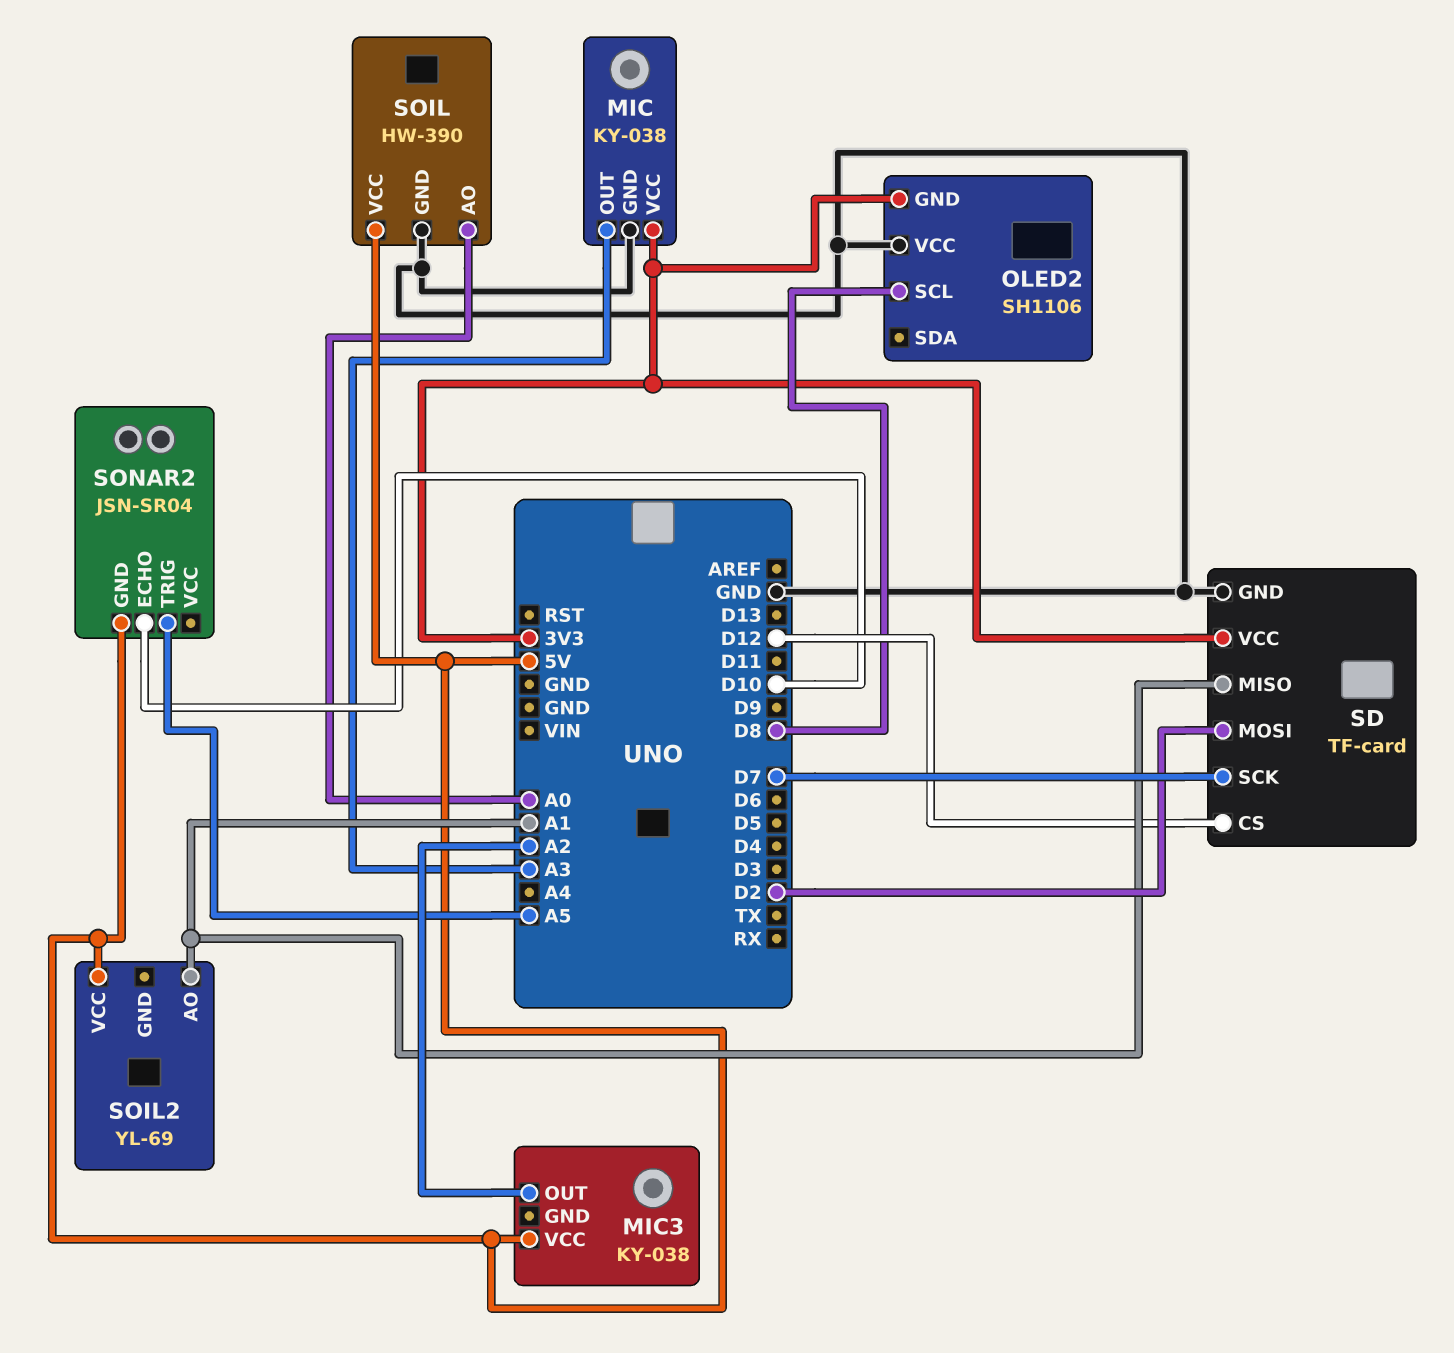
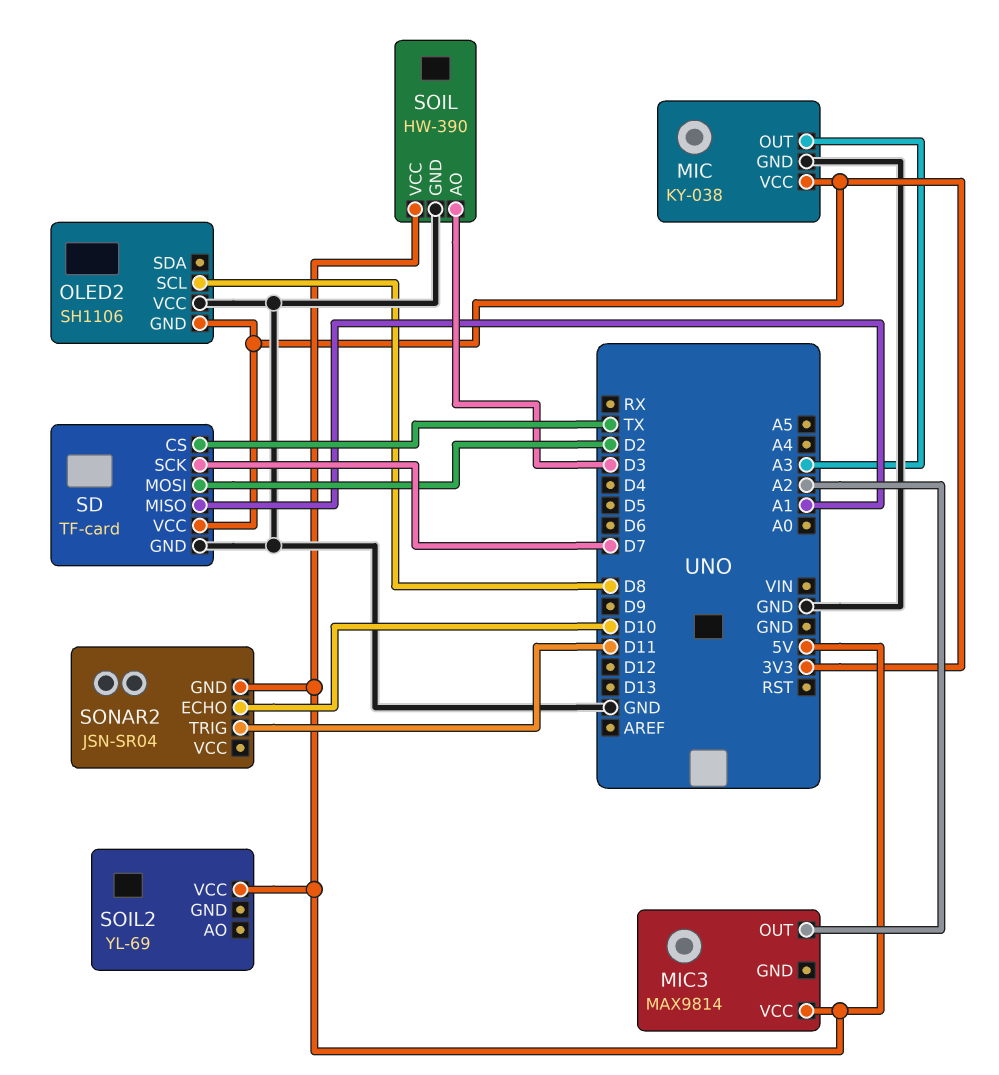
MIC3: KY-038 -> MAX9814
SD pin CS: D12 -> TX
SOIL pin AO: A0 -> D3
SOIL2 pin AO: A1 -> none
SONAR2 pin TRIG: A5 -> D11

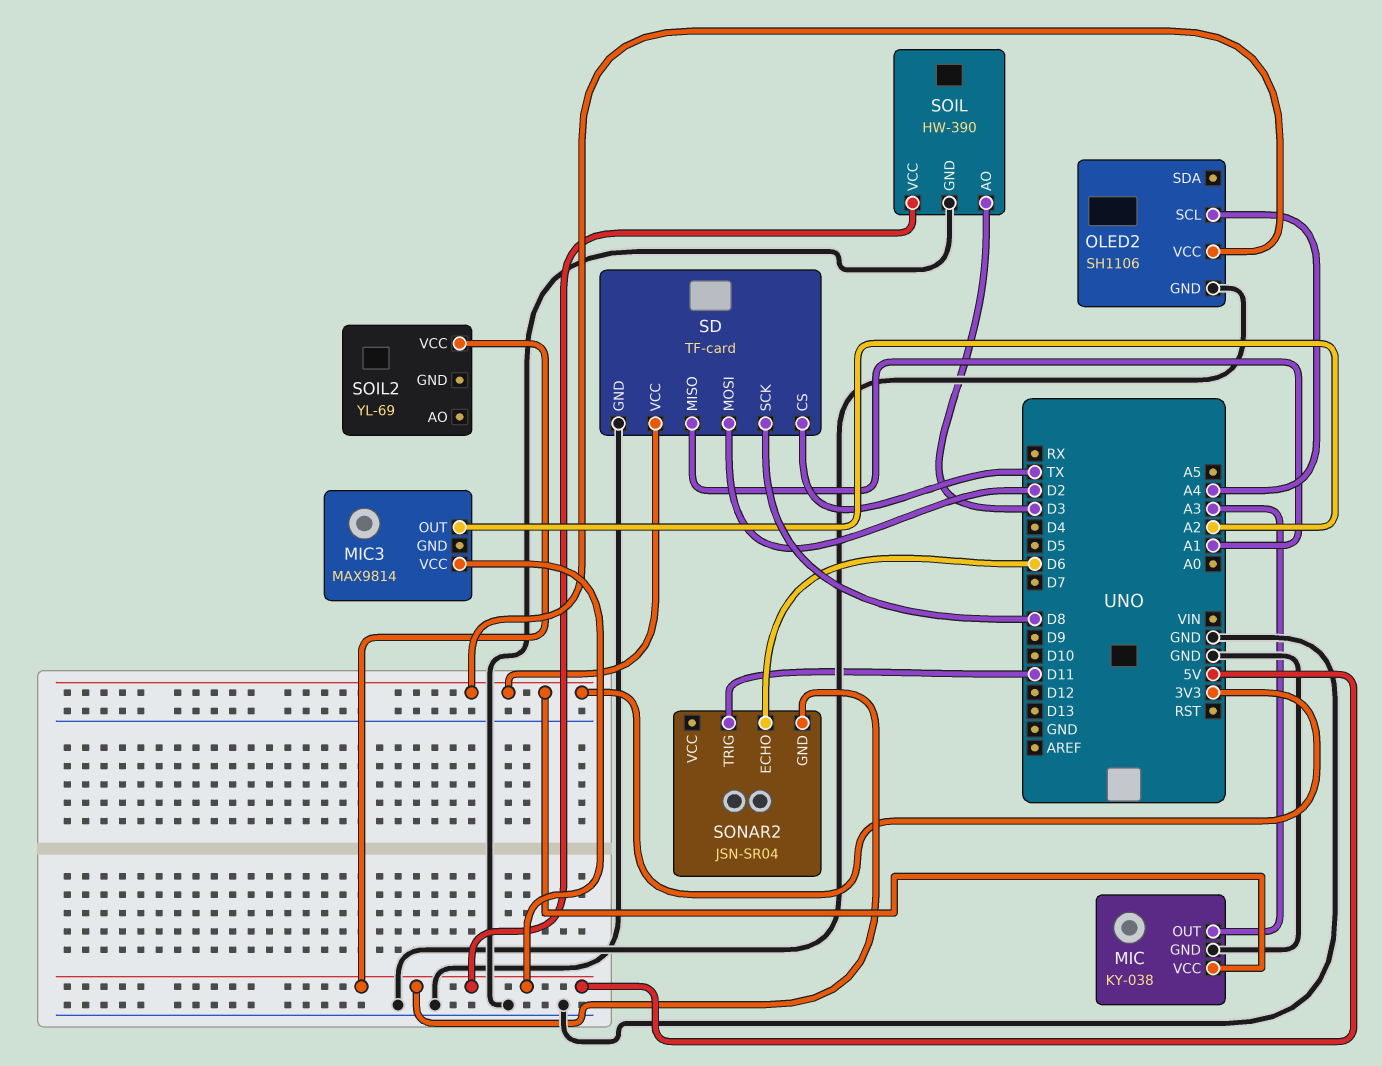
OLED2 pin GND: 3V3 -> GND
OLED2 pin SCL: D8 -> A4
OLED2 pin VCC: GND -> 3V3
SD pin SCK: D7 -> D8
SONAR2 pin ECHO: D10 -> D6

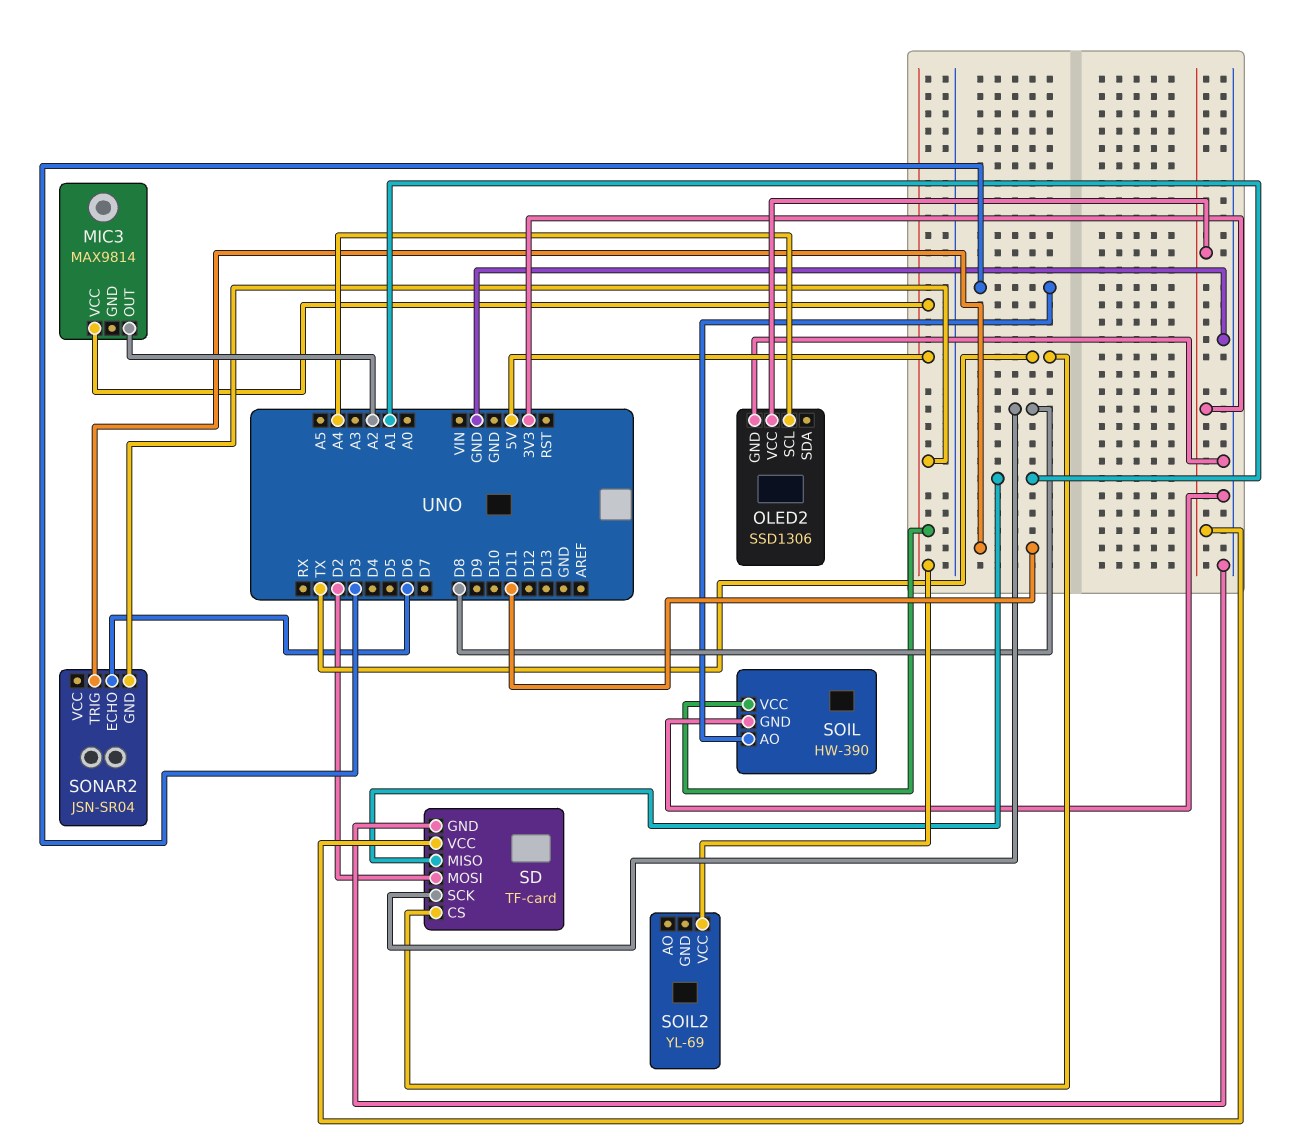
MIC: KY-038 -> none
MIC pin GND: GND -> none
MIC pin OUT: A3 -> none
MIC pin VCC: 3V3 -> none
OLED2: SH1106 -> SSD1306

